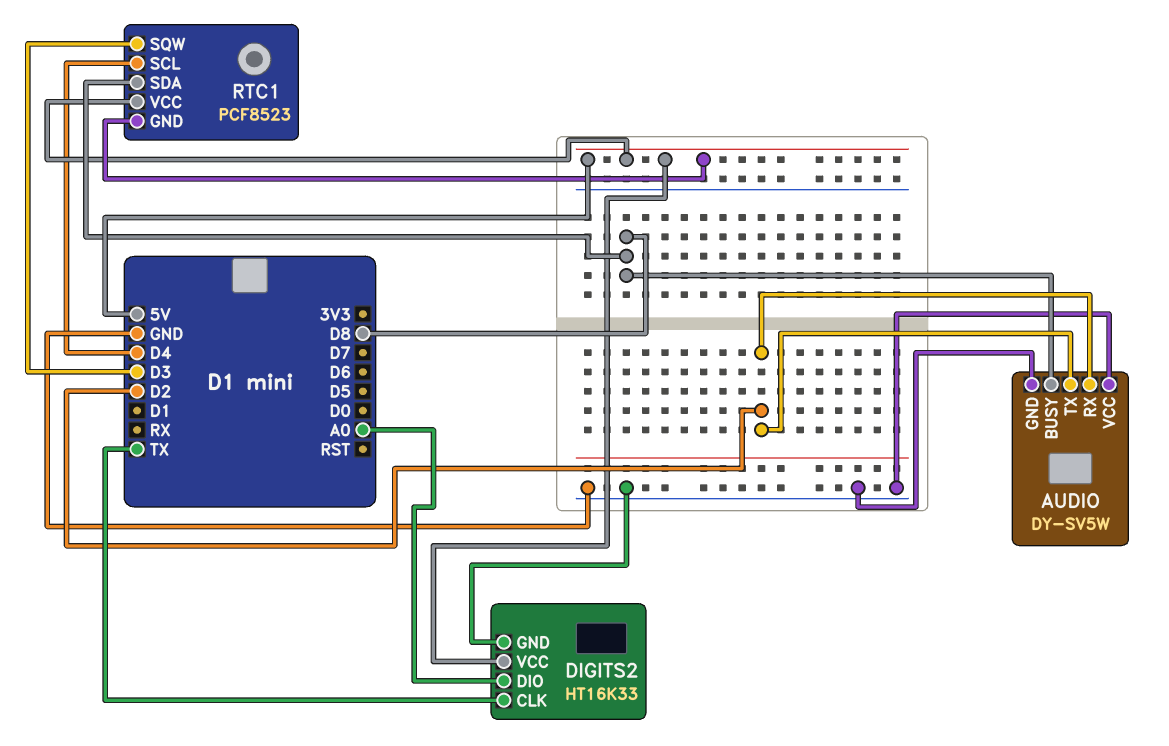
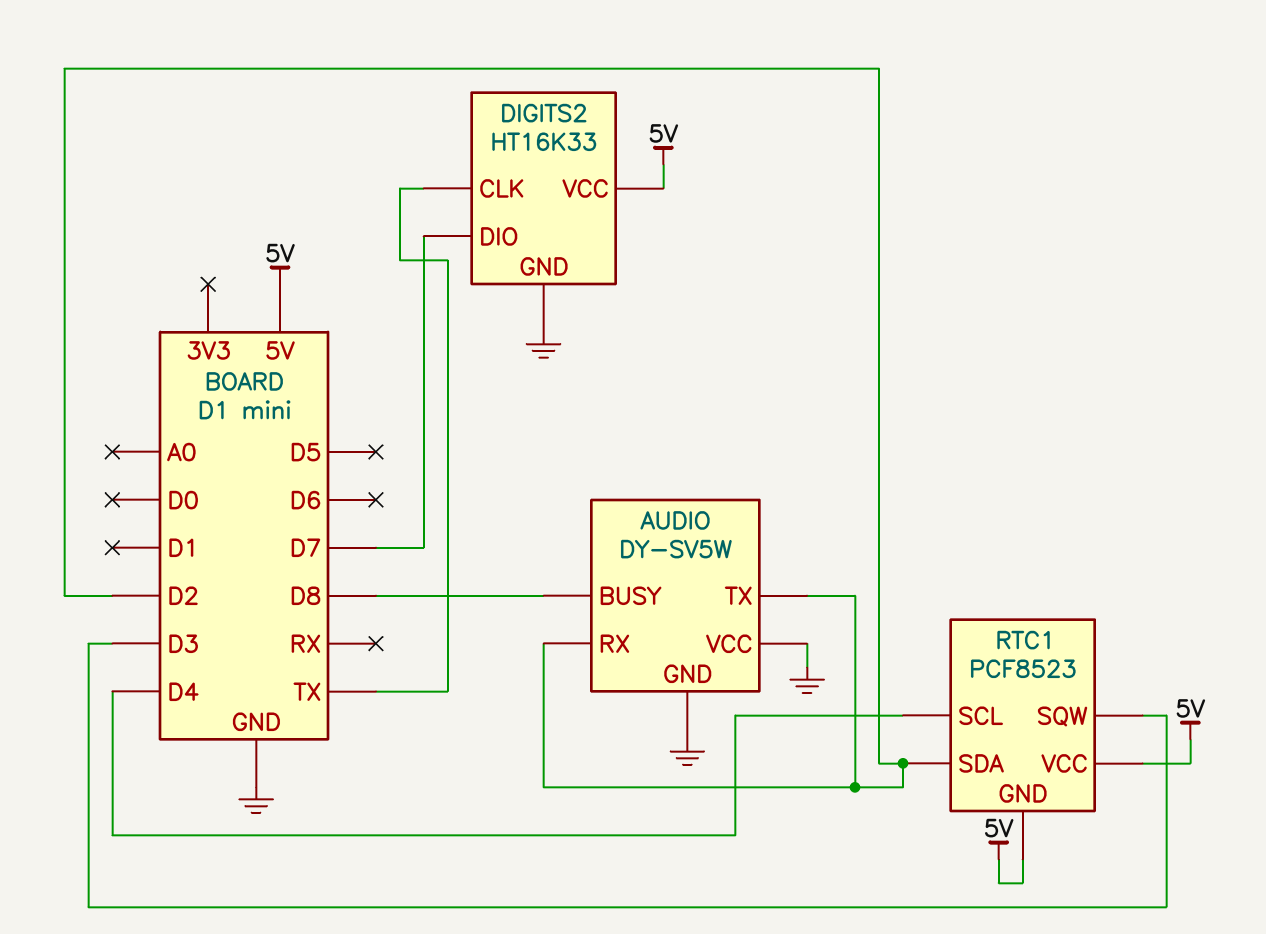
DIGITS2 pin DIO: A0 -> D7
RTC1 pin SDA: D8 -> D2

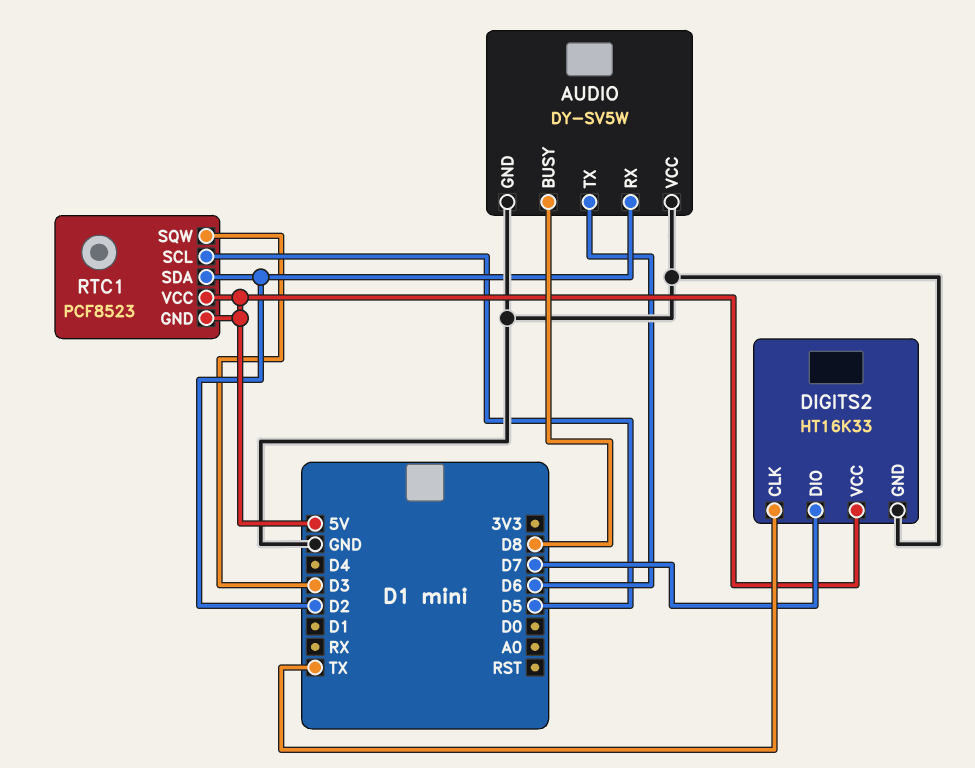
AUDIO pin TX: D2 -> D6
RTC1 pin SCL: D4 -> D5

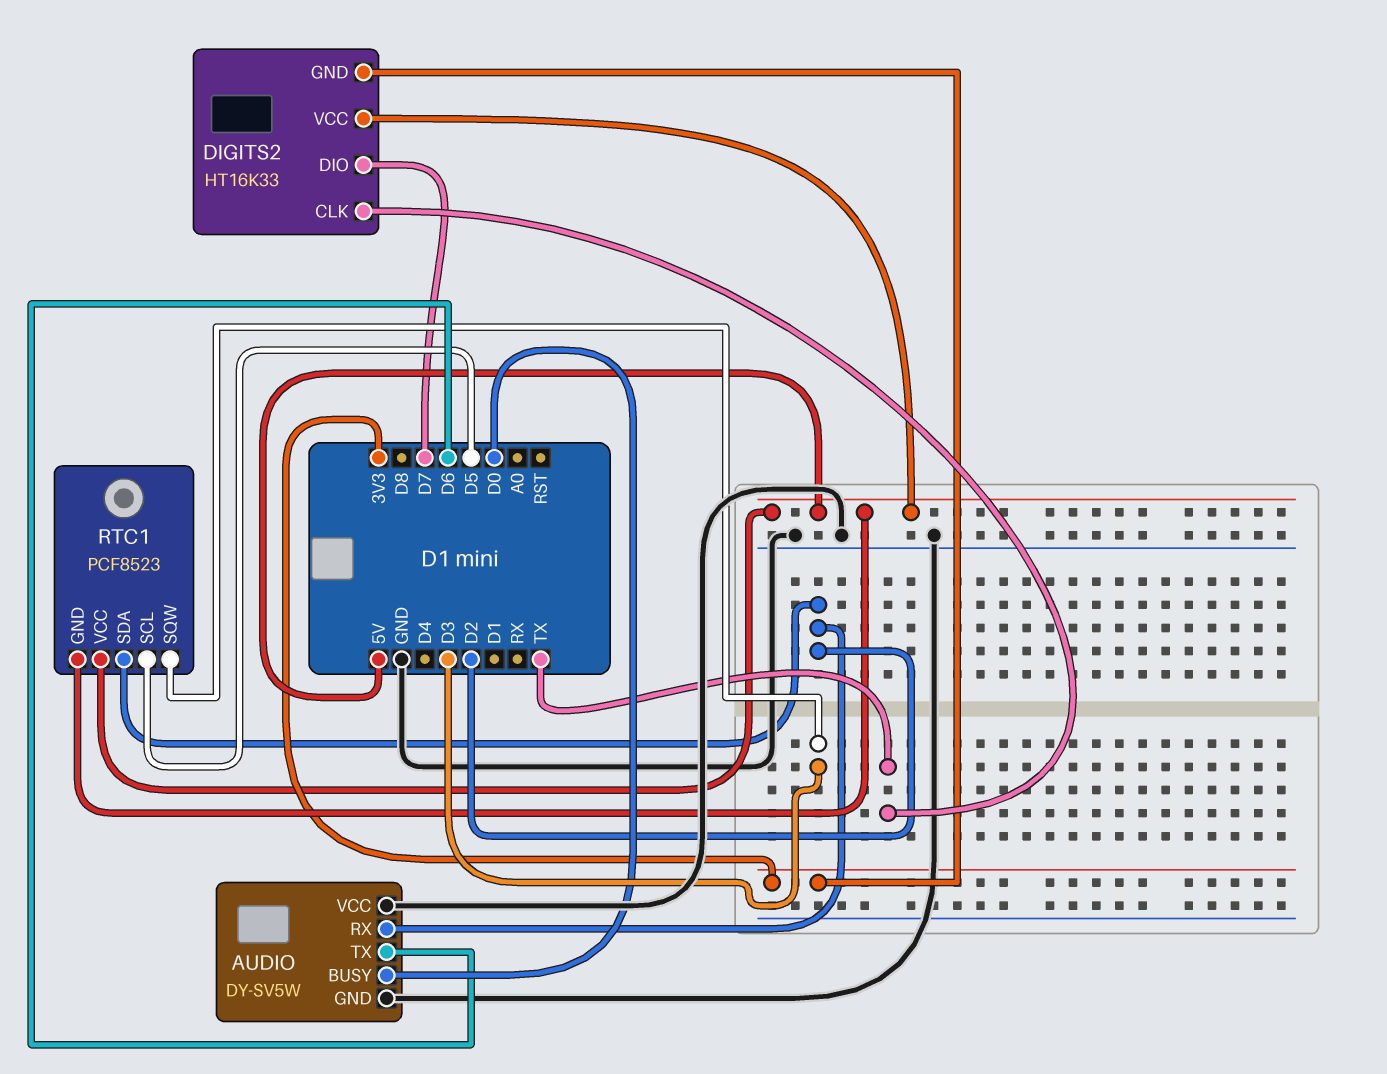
AUDIO pin BUSY: D8 -> D0
DIGITS2 pin GND: GND -> 3V3

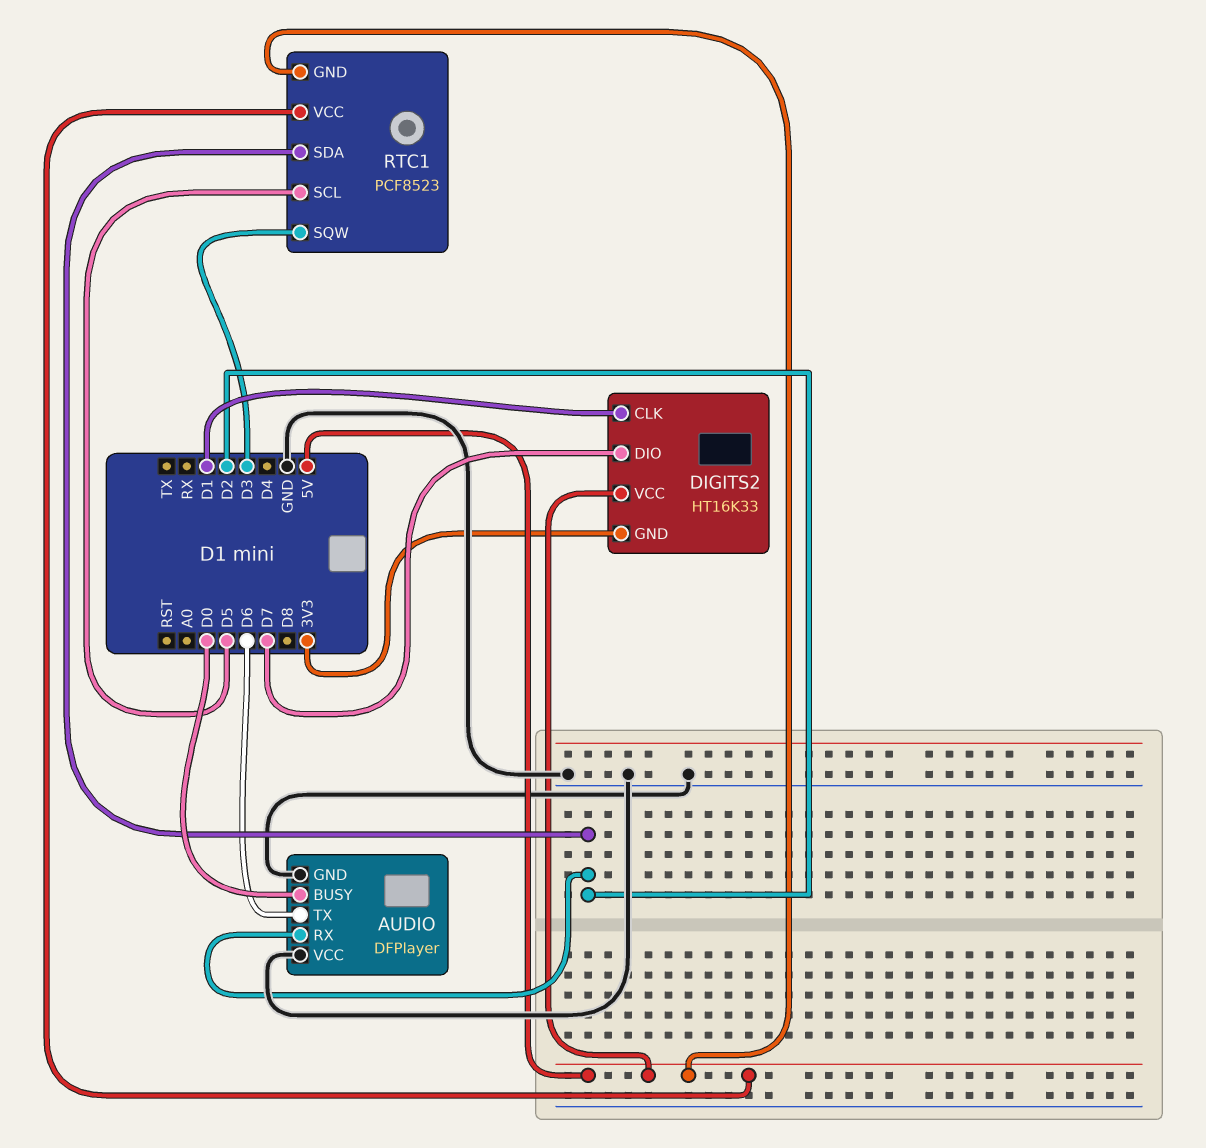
AUDIO: DY-SV5W -> DFPlayer
DIGITS2 pin CLK: TX -> D1

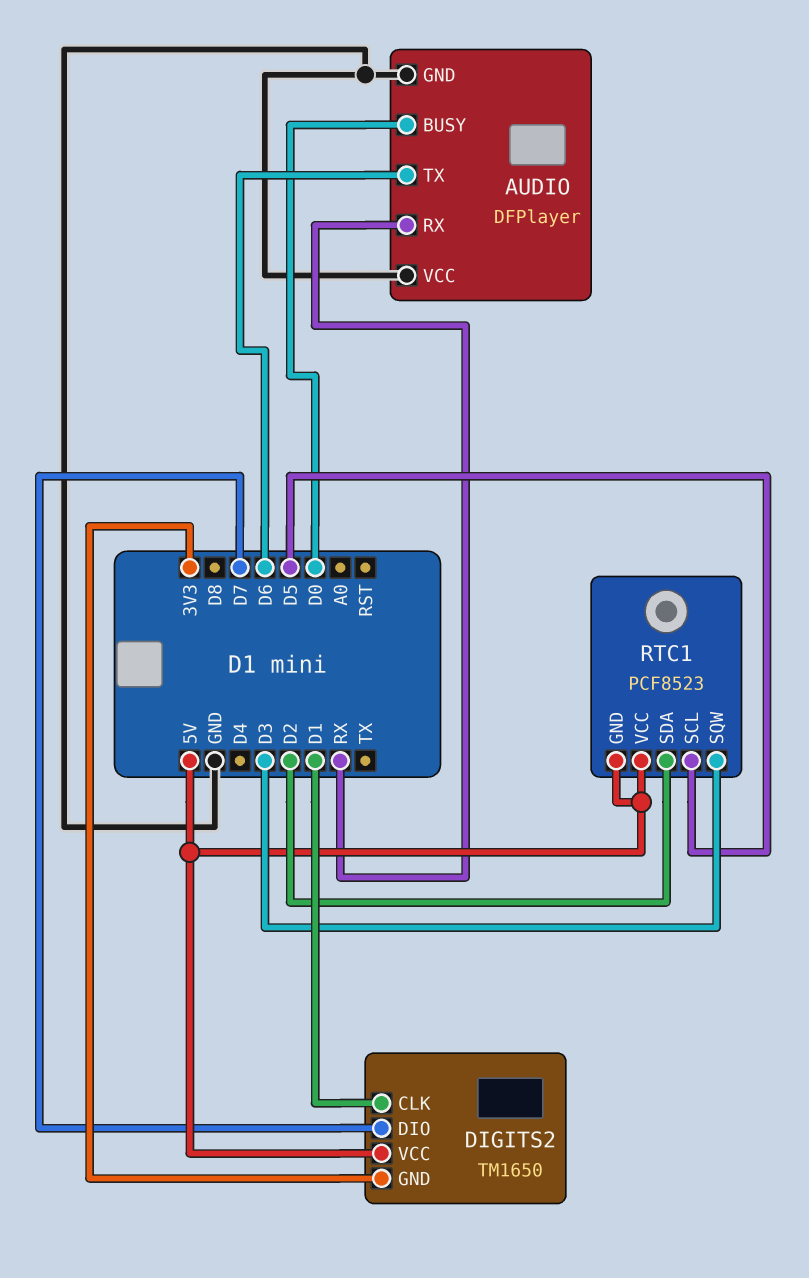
AUDIO pin RX: D2 -> RX
DIGITS2: HT16K33 -> TM1650

